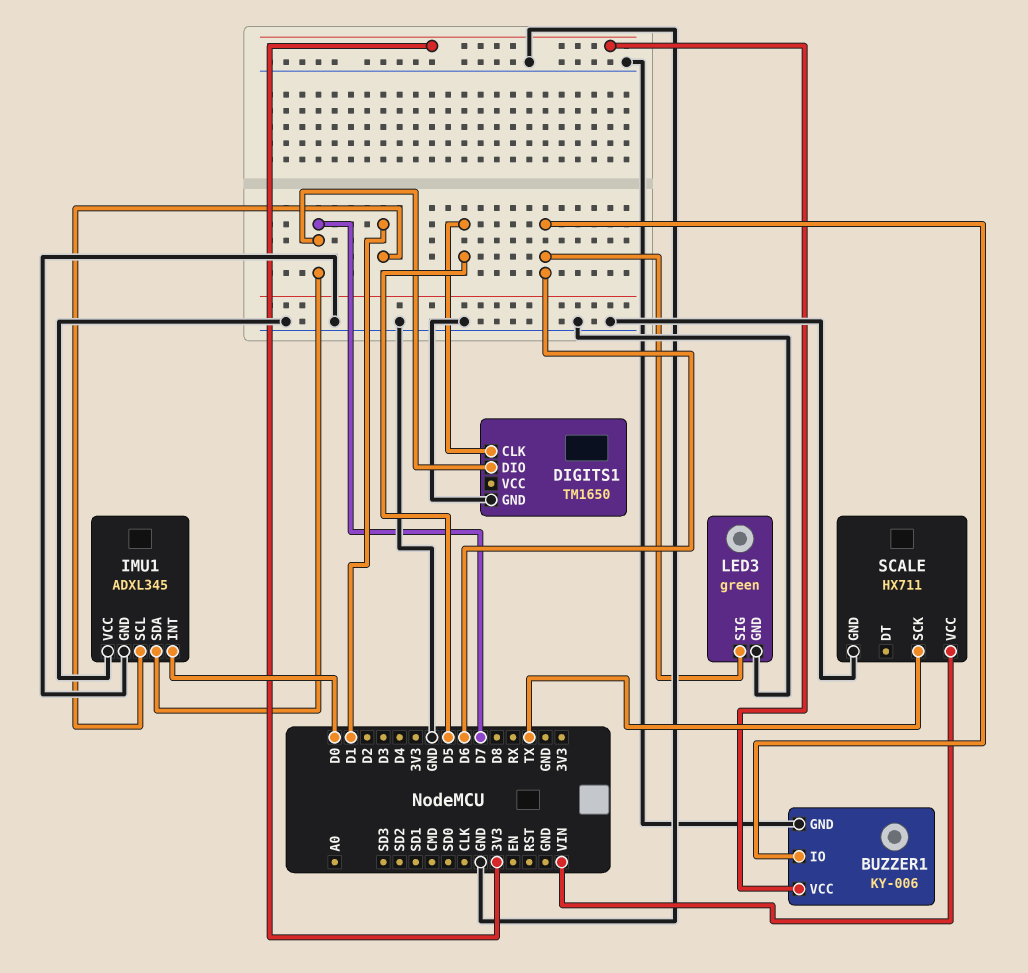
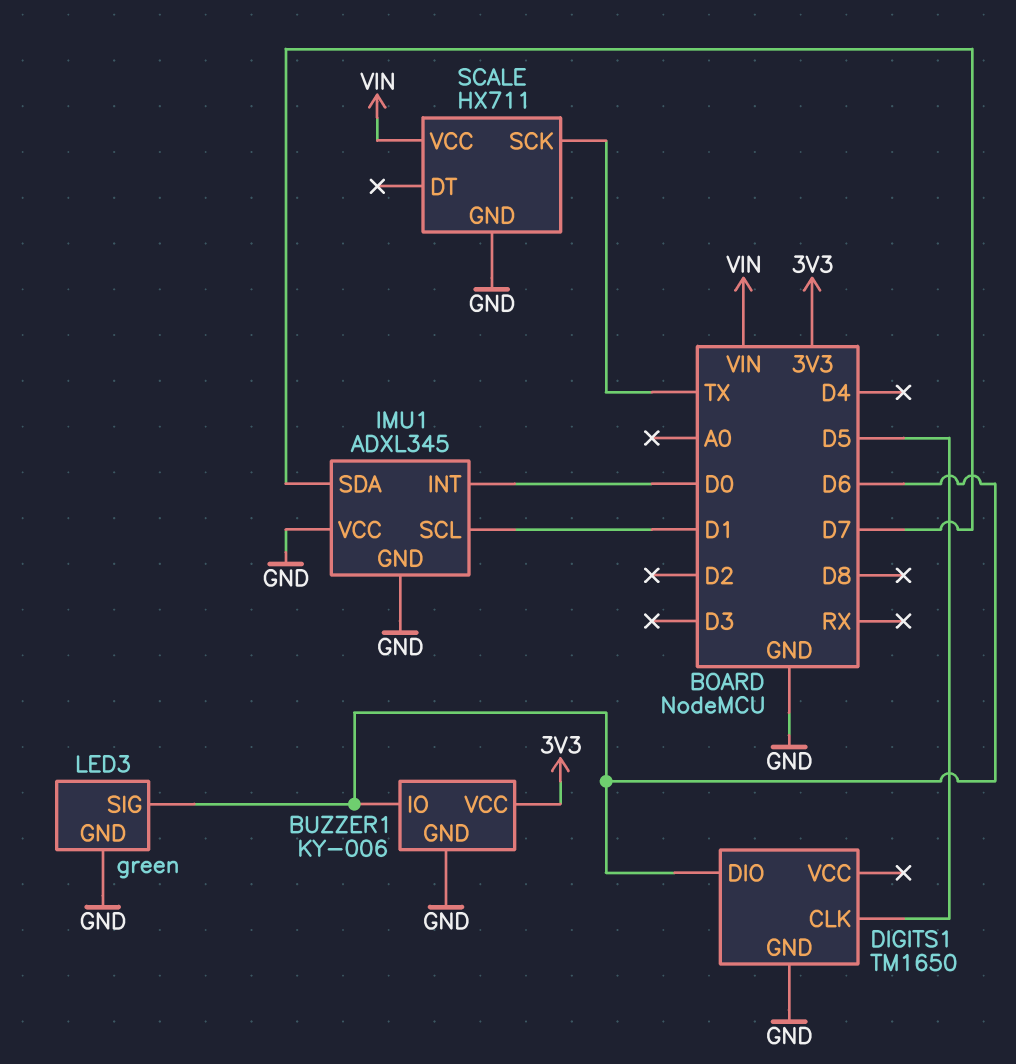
DIGITS1 pin DIO: D7 -> D6

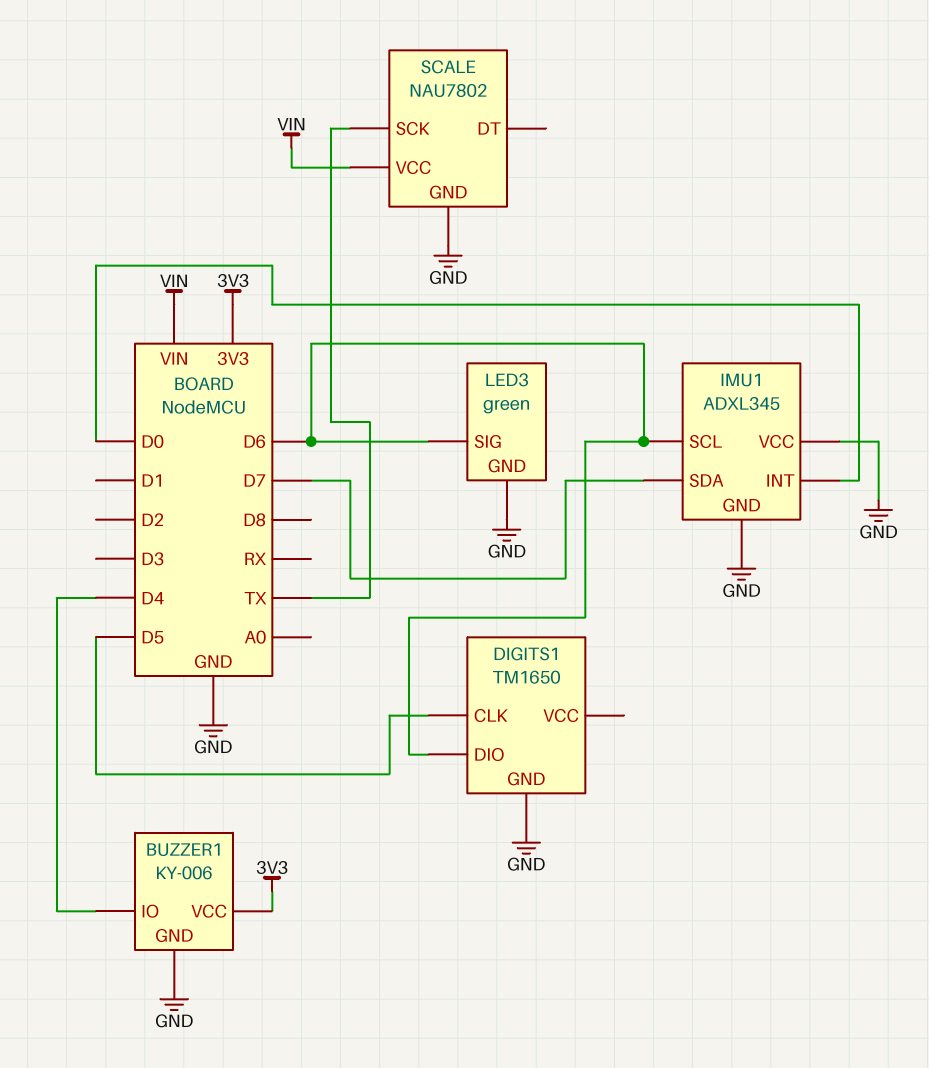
BUZZER1 pin IO: D6 -> D4
IMU1 pin SCL: D1 -> D6
SCALE: HX711 -> NAU7802

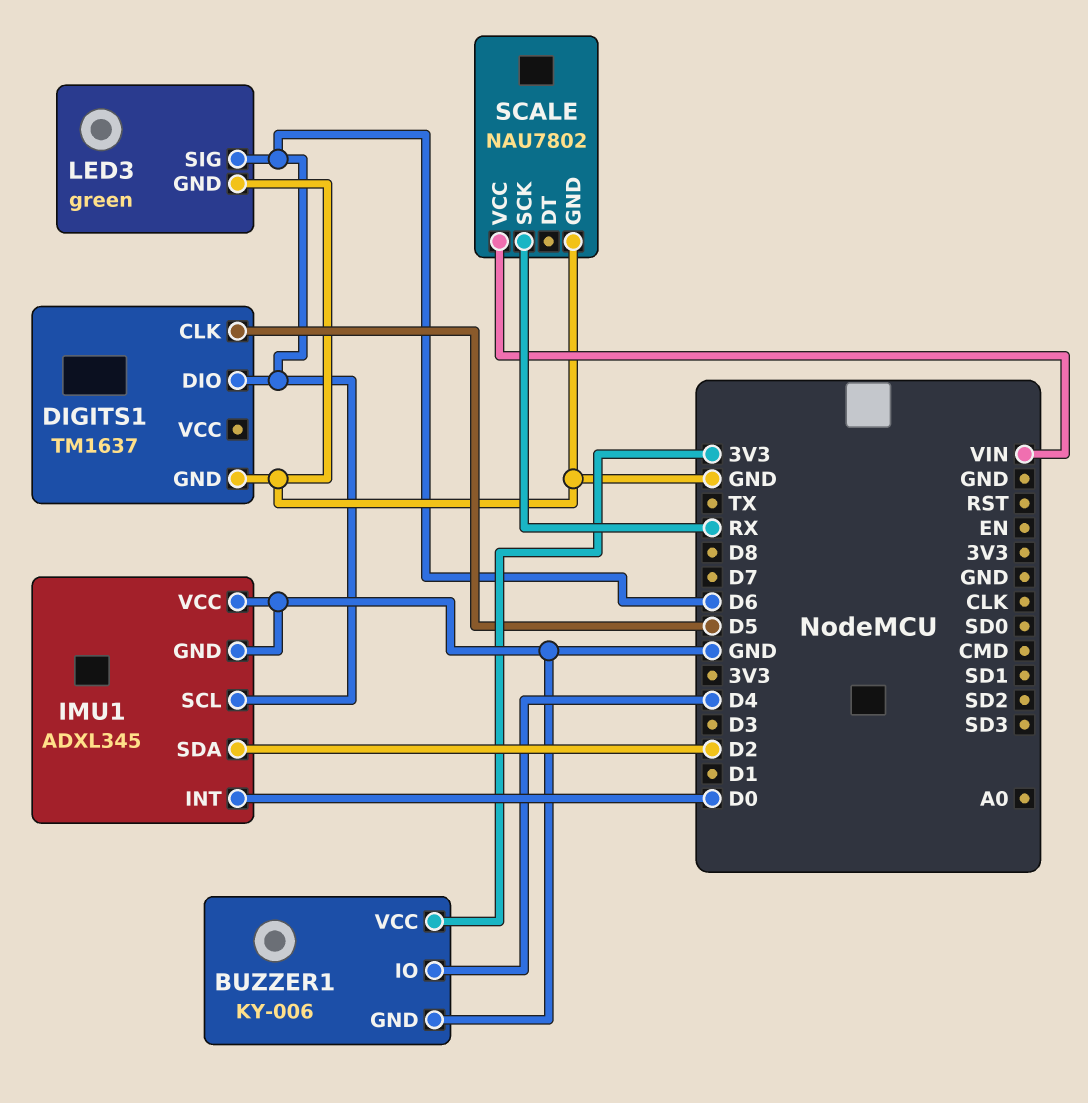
DIGITS1: TM1650 -> TM1637
IMU1 pin SDA: D7 -> D2
SCALE pin SCK: TX -> RX

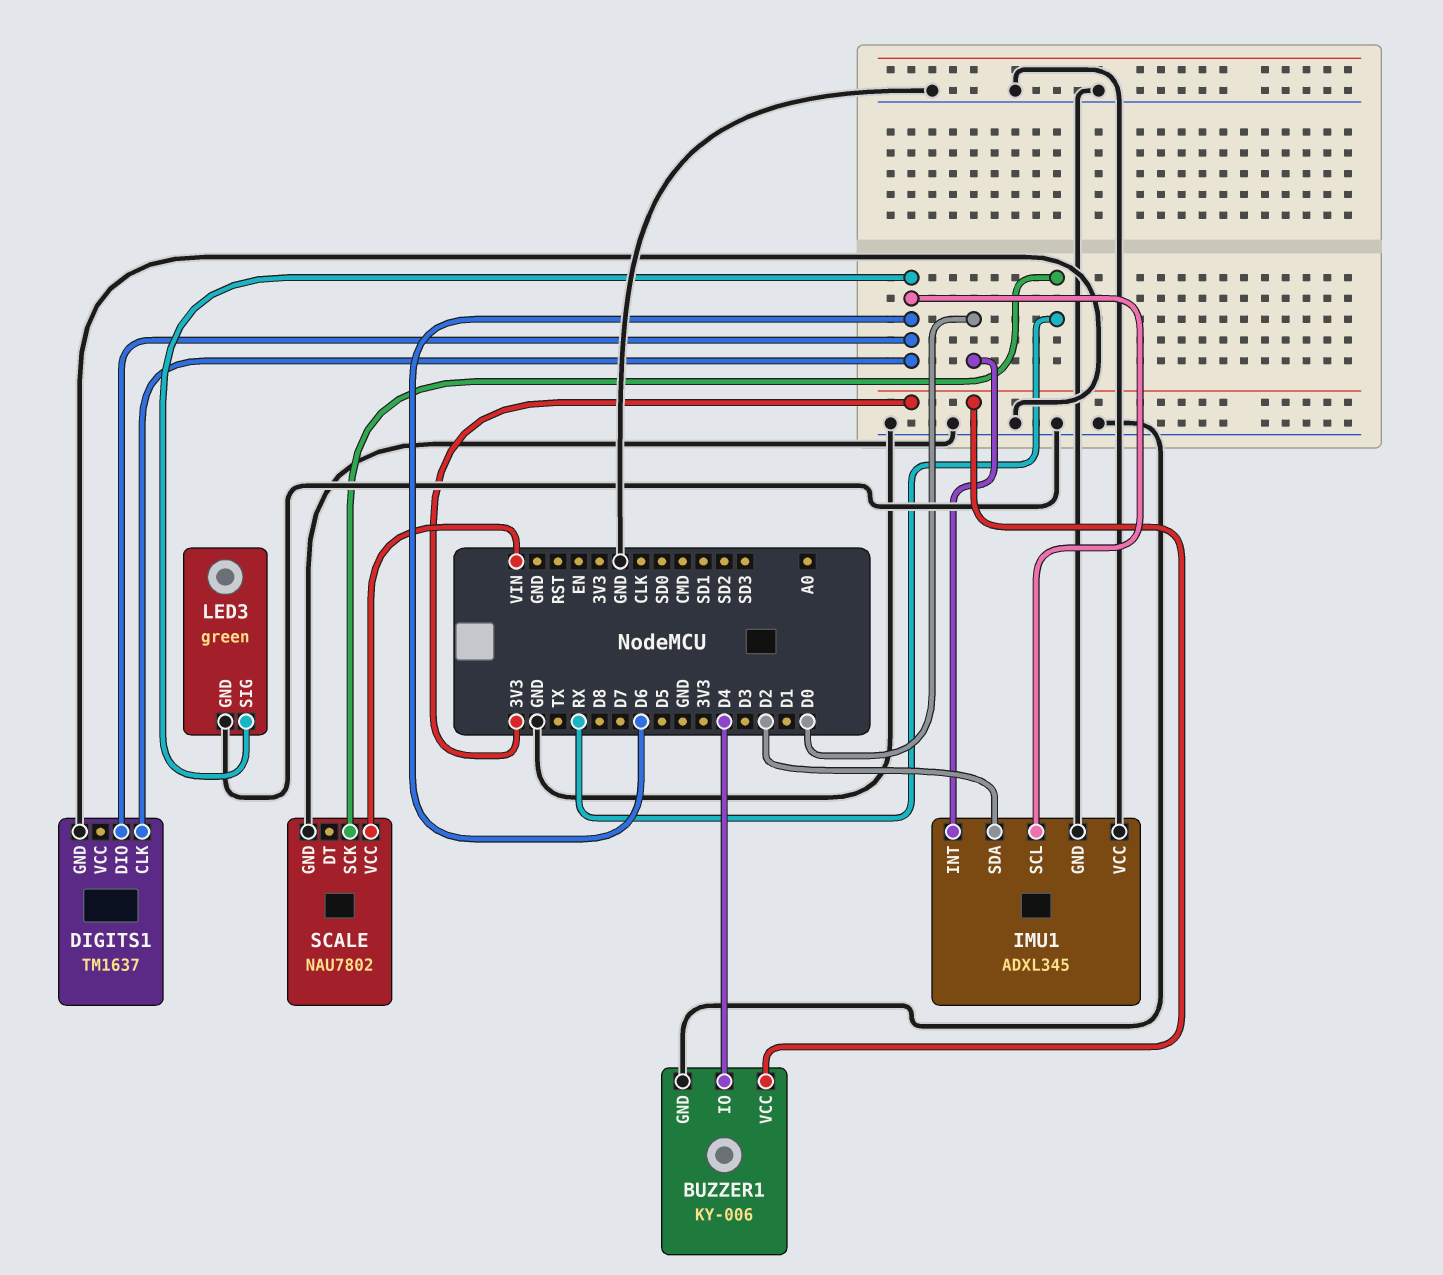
DIGITS1 pin CLK: D5 -> D6

